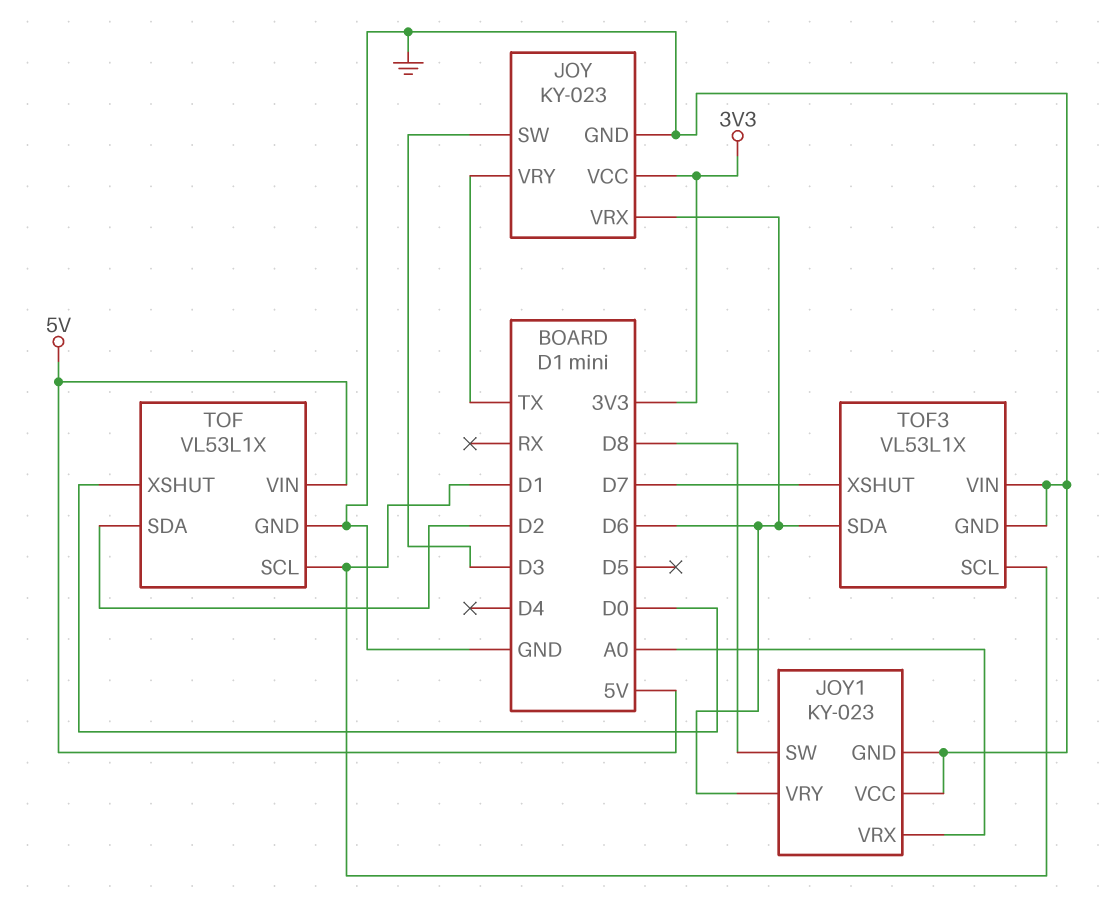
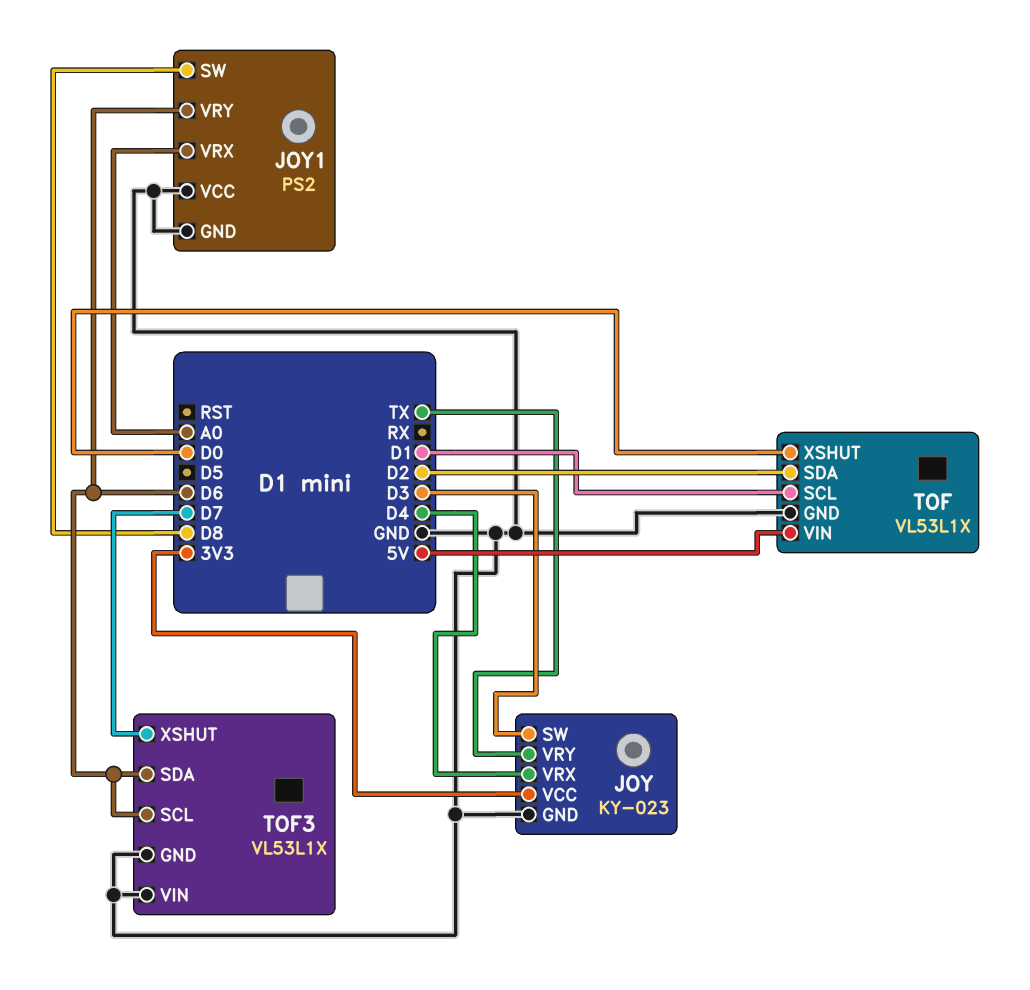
JOY pin VRX: D6 -> D4
JOY1: KY-023 -> PS2
TOF3 pin SCL: D1 -> D6

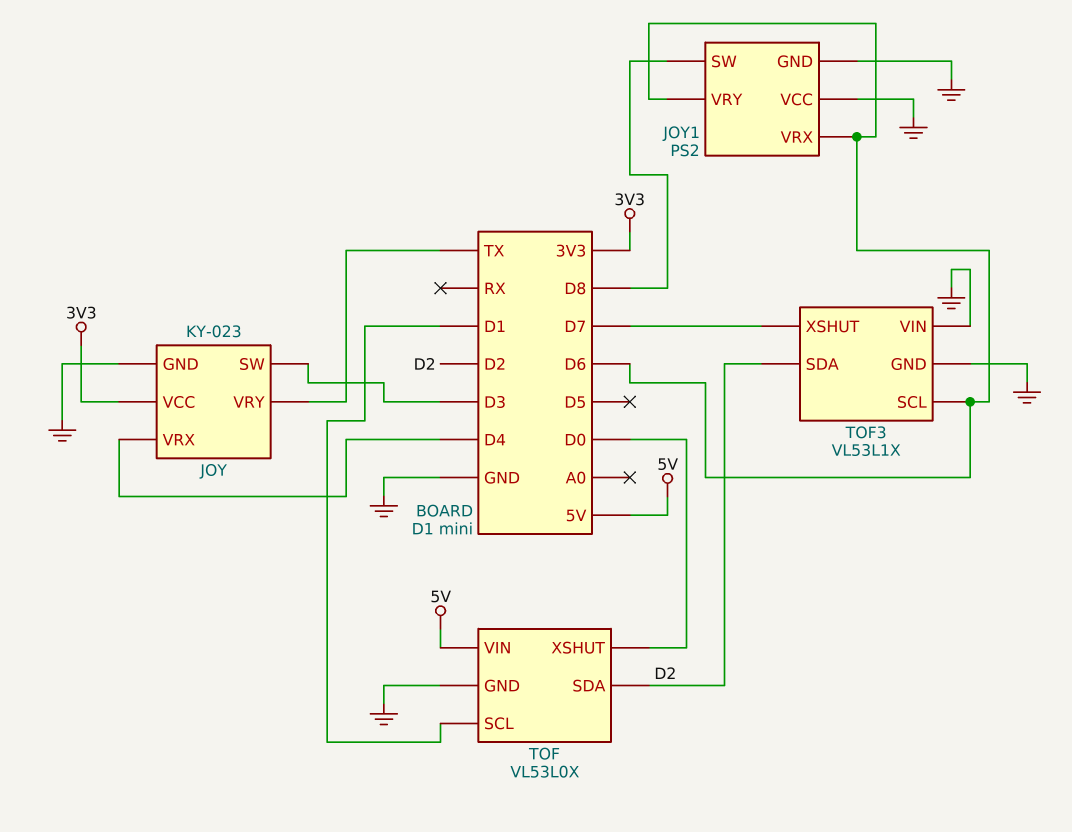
JOY1 pin VRX: A0 -> D6
TOF: VL53L1X -> VL53L0X
TOF3 pin SDA: D6 -> D2

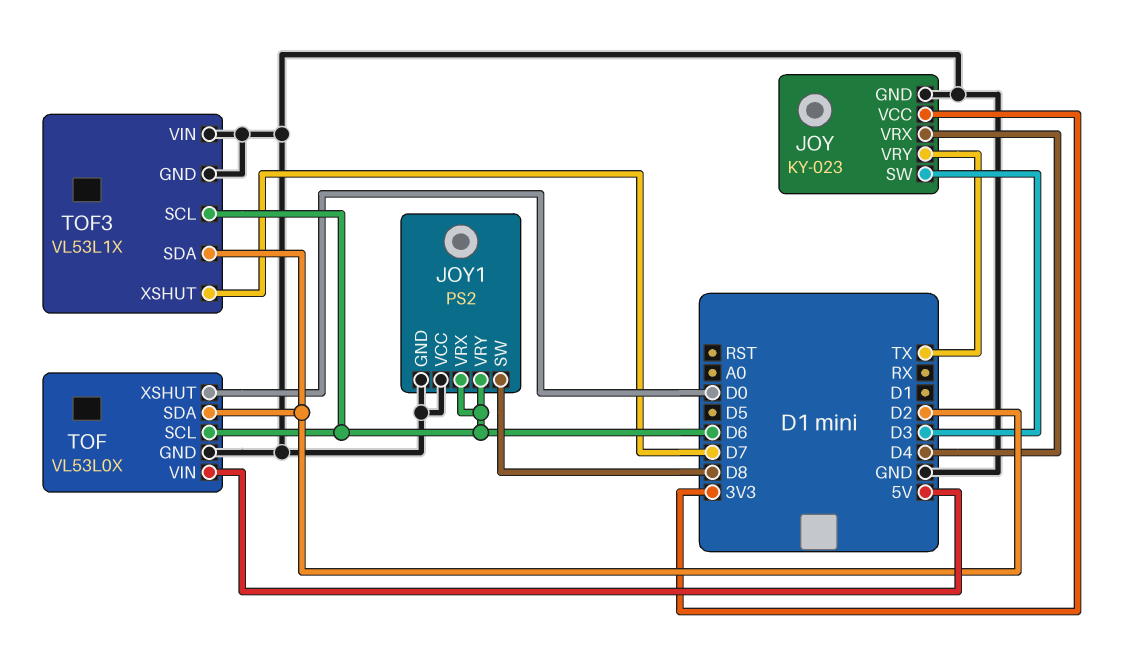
TOF pin SCL: D1 -> D6

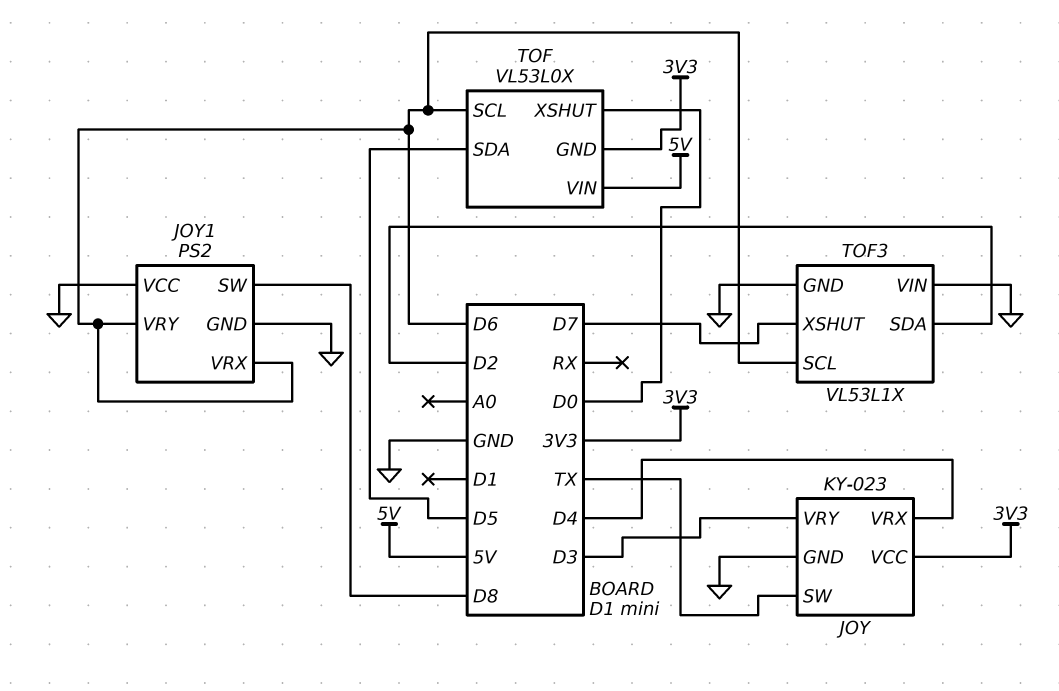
JOY pin SW: D3 -> TX
JOY pin VRY: TX -> D3
TOF pin GND: GND -> 3V3
TOF pin SDA: D2 -> D5

